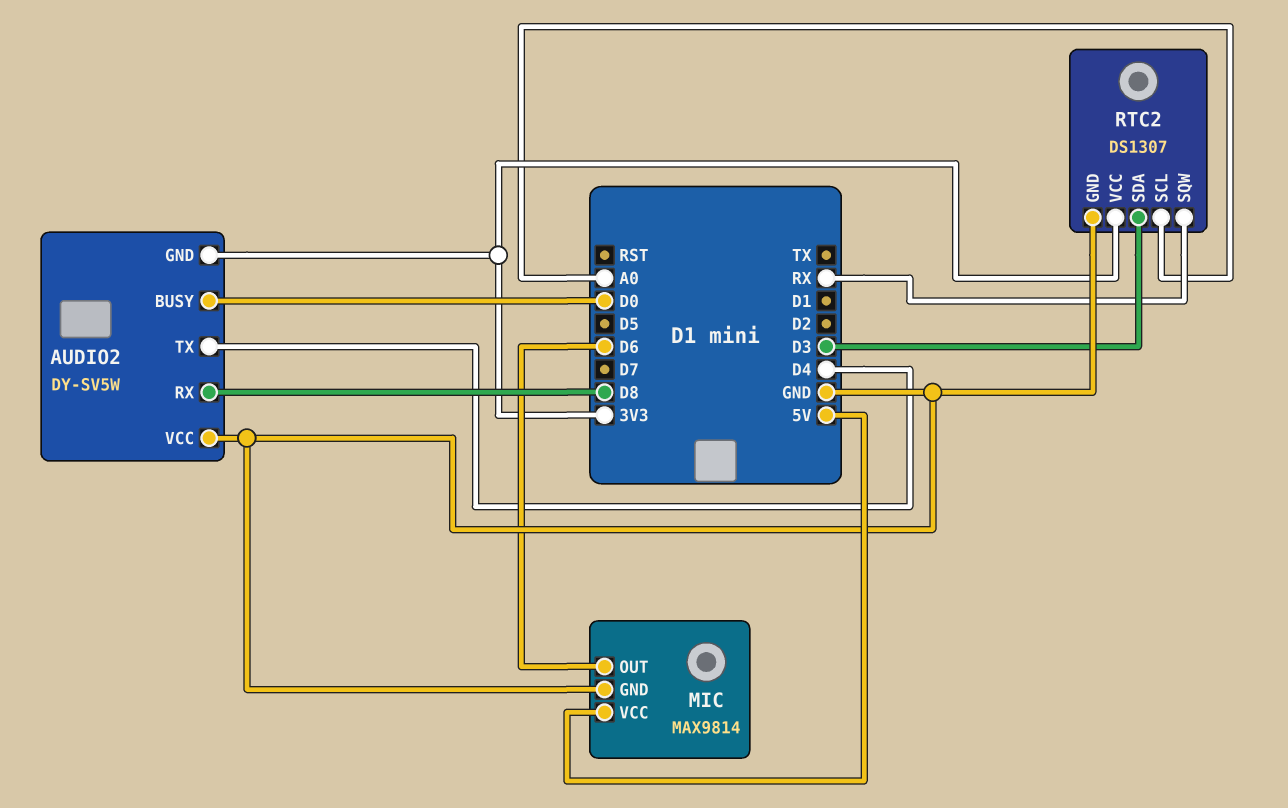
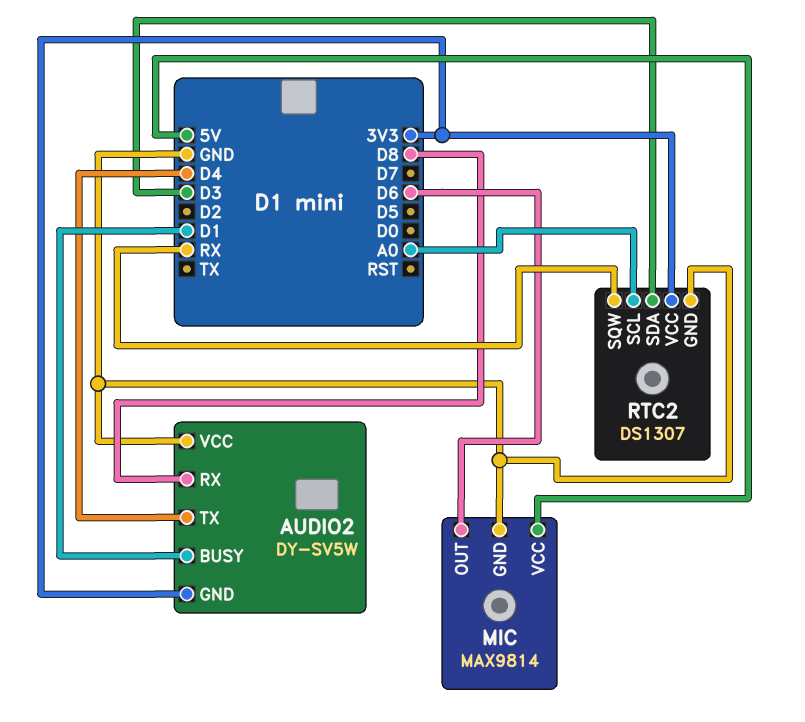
AUDIO2 pin BUSY: D0 -> D1

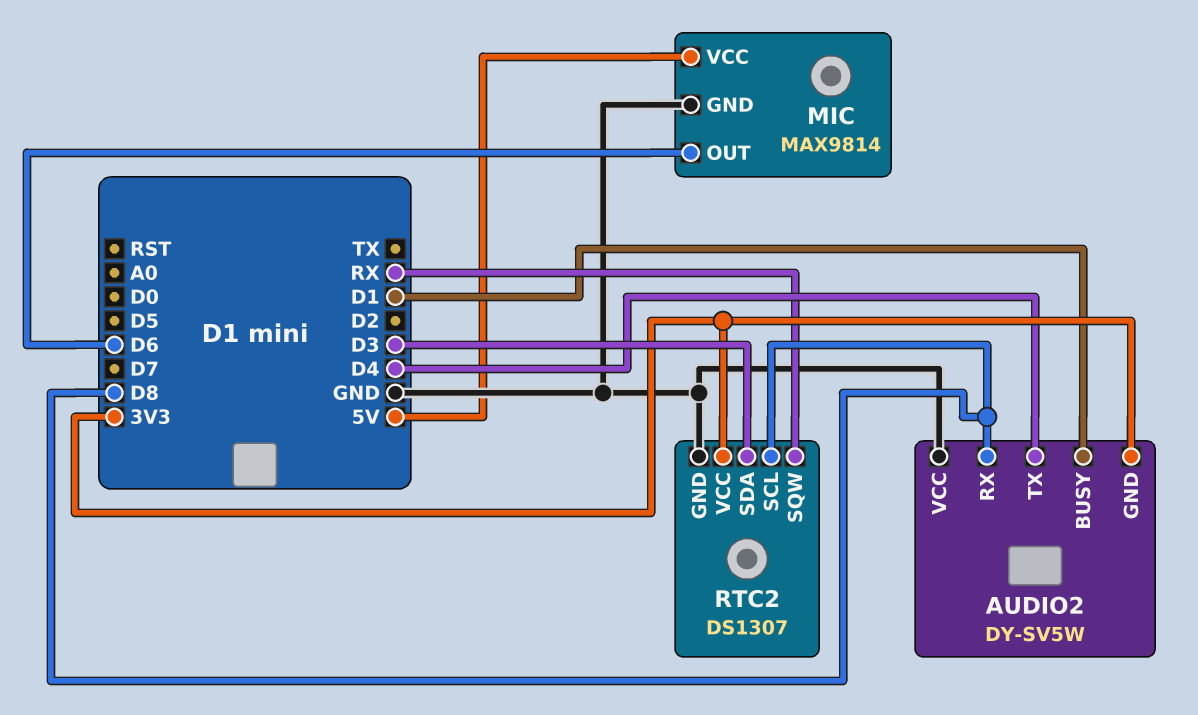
RTC2 pin SCL: A0 -> D8

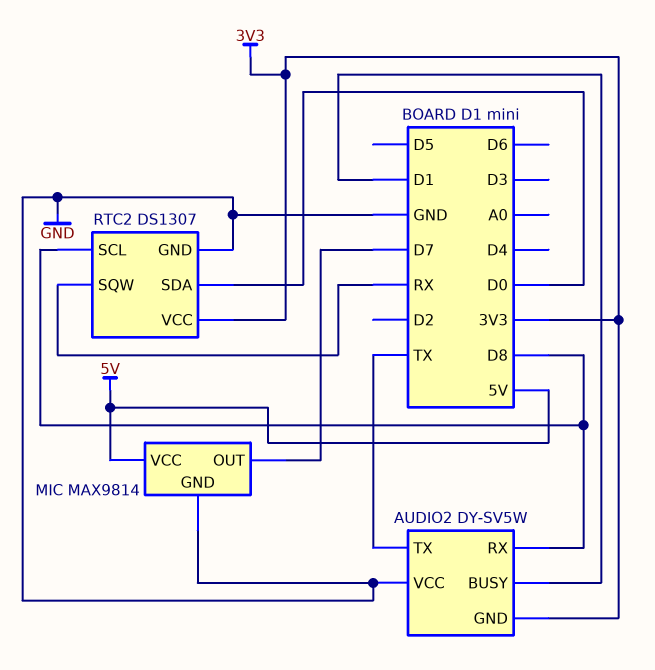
AUDIO2 pin TX: D4 -> TX
MIC pin OUT: D6 -> D7
RTC2 pin SDA: D3 -> D0

